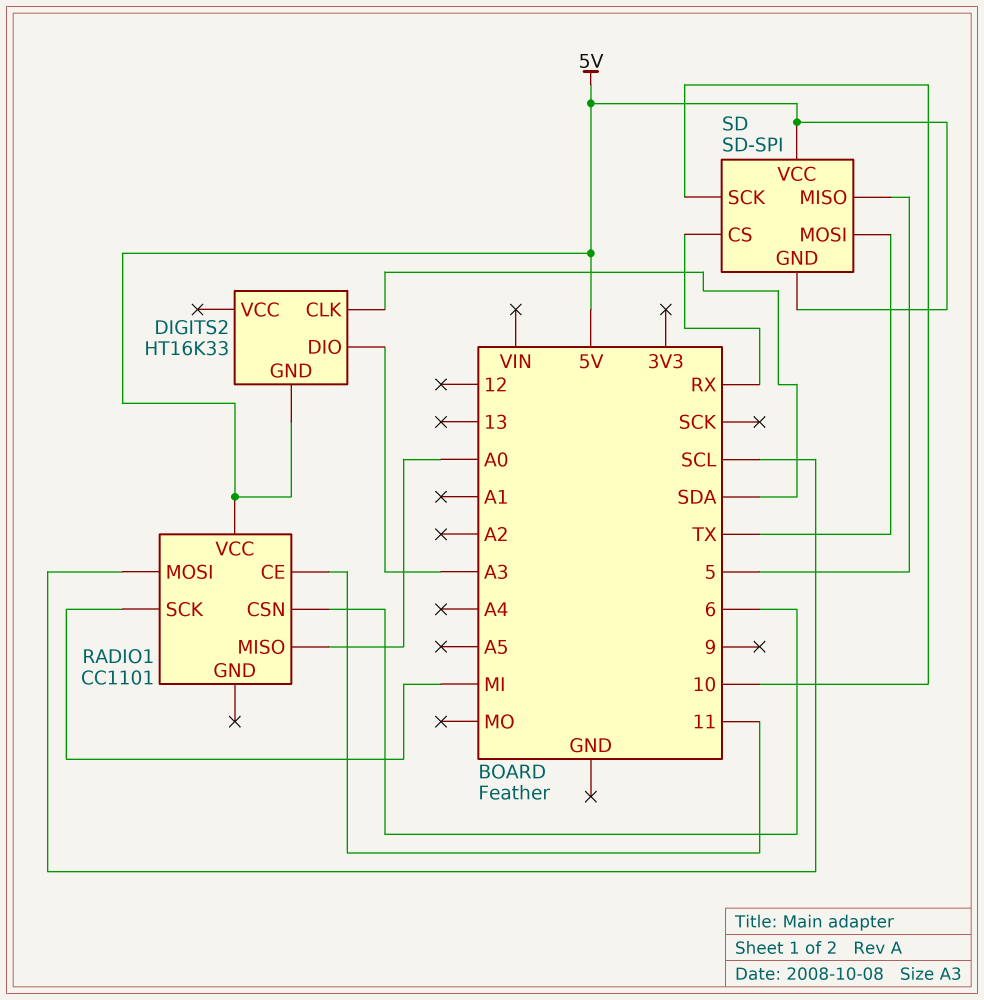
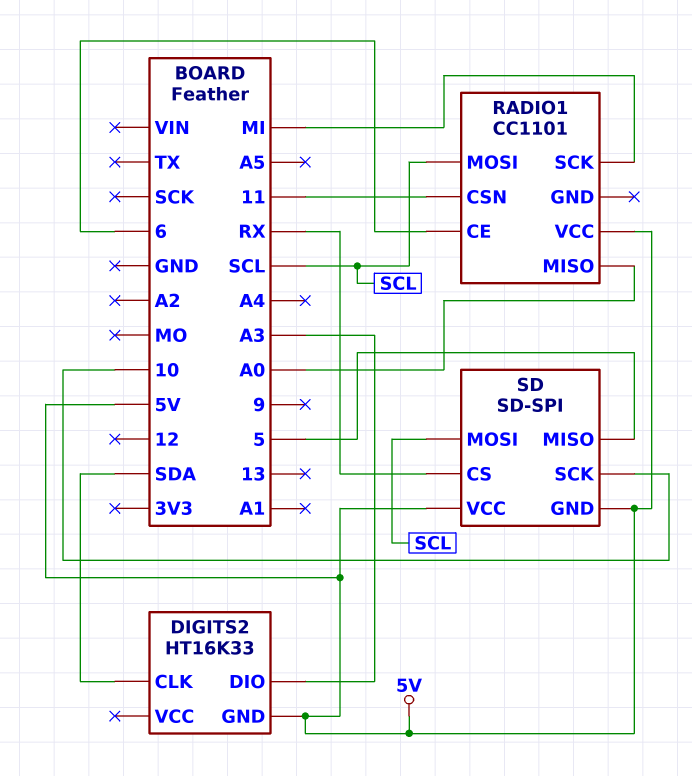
RADIO1 pin CE: 11 -> 6
RADIO1 pin CSN: 6 -> 11
SD pin MOSI: TX -> SCL

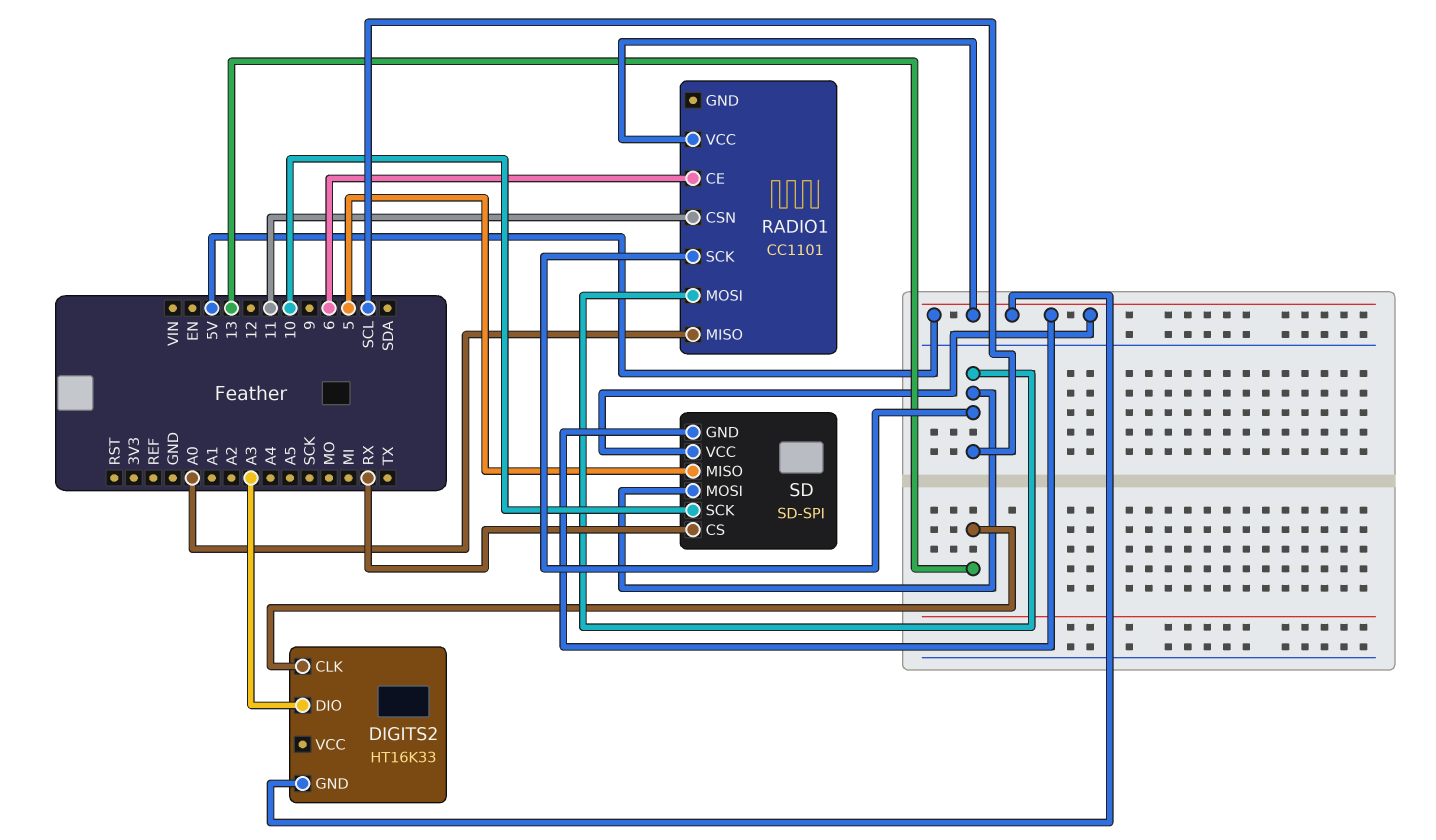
DIGITS2 pin CLK: SDA -> 13
RADIO1 pin SCK: MI -> SCL

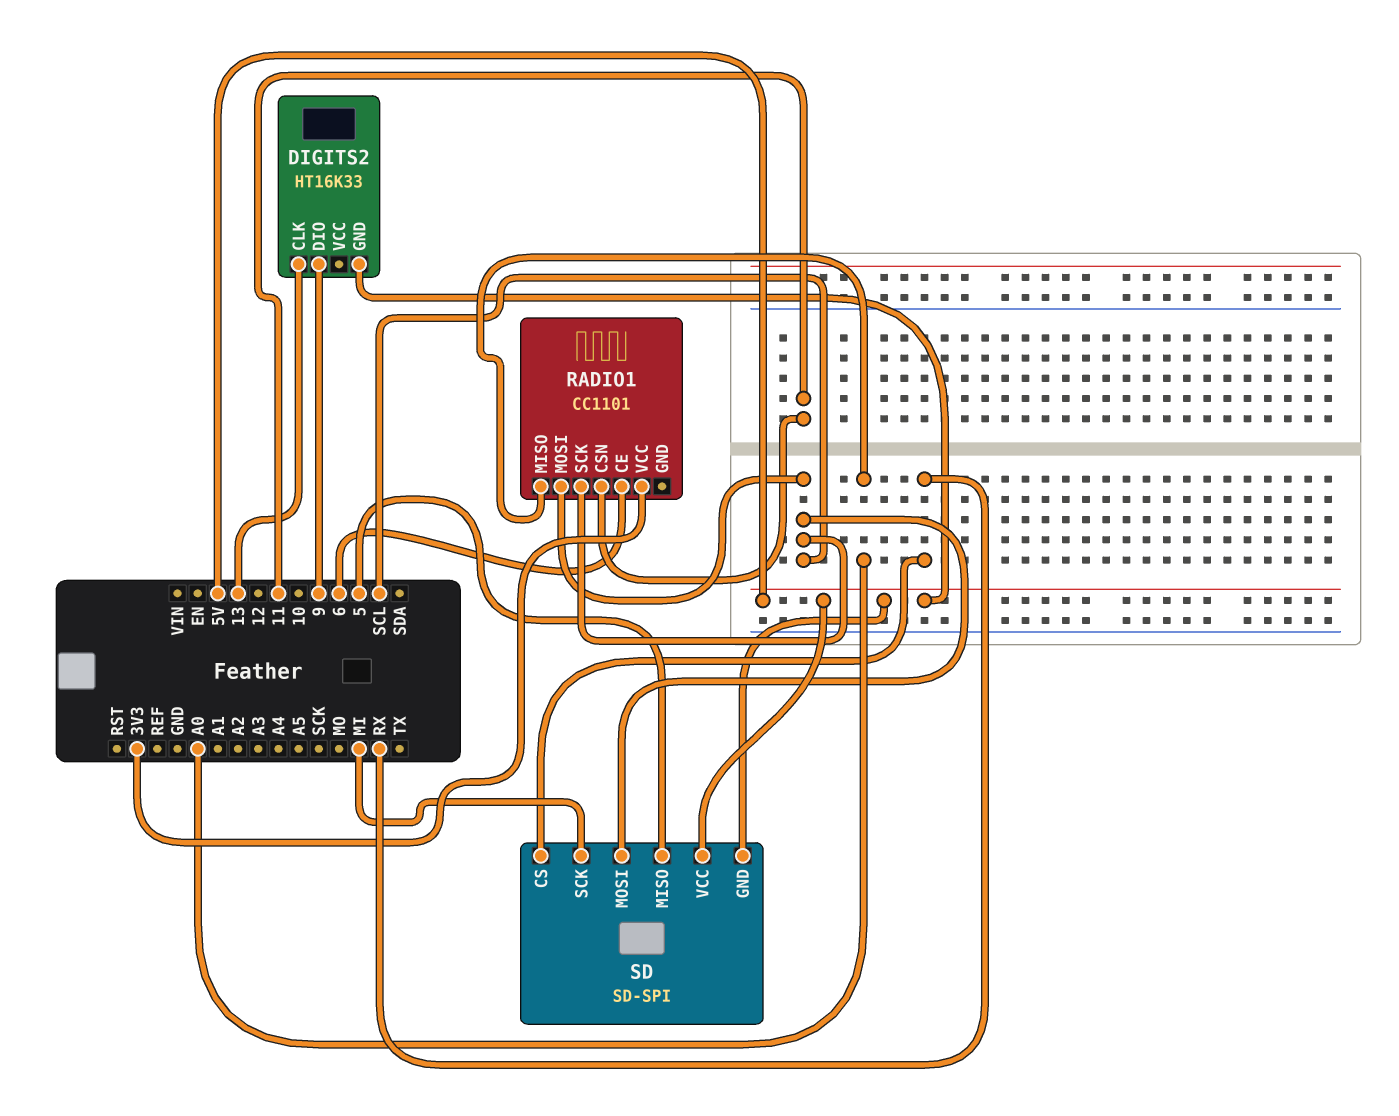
DIGITS2 pin DIO: A3 -> 9
RADIO1 pin VCC: 5V -> 3V3
SD pin SCK: 10 -> MI

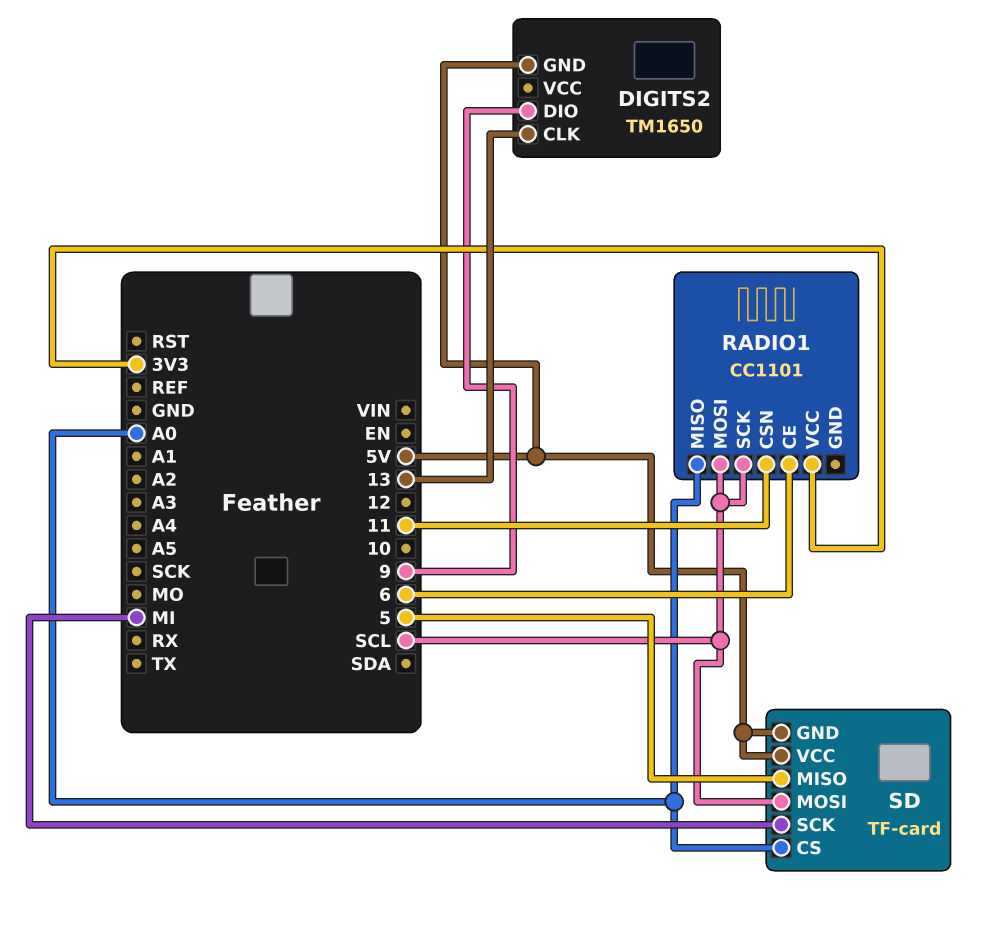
DIGITS2: HT16K33 -> TM1650
SD: SD-SPI -> TF-card
SD pin CS: RX -> A0

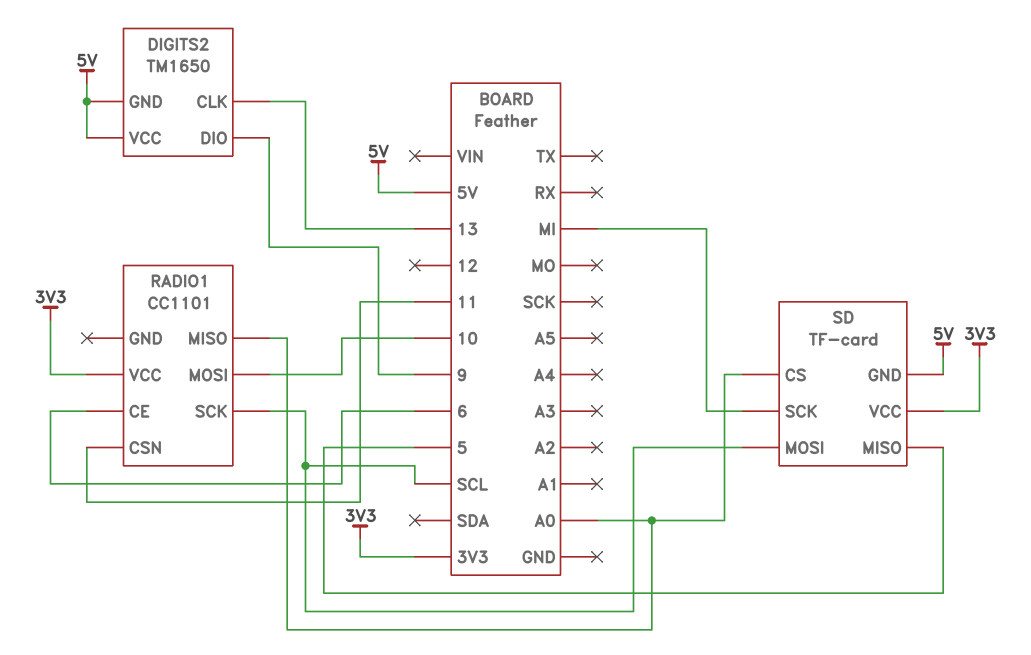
DIGITS2 pin VCC: none -> 5V
RADIO1 pin MOSI: SCL -> 10
SD pin VCC: 5V -> 3V3

